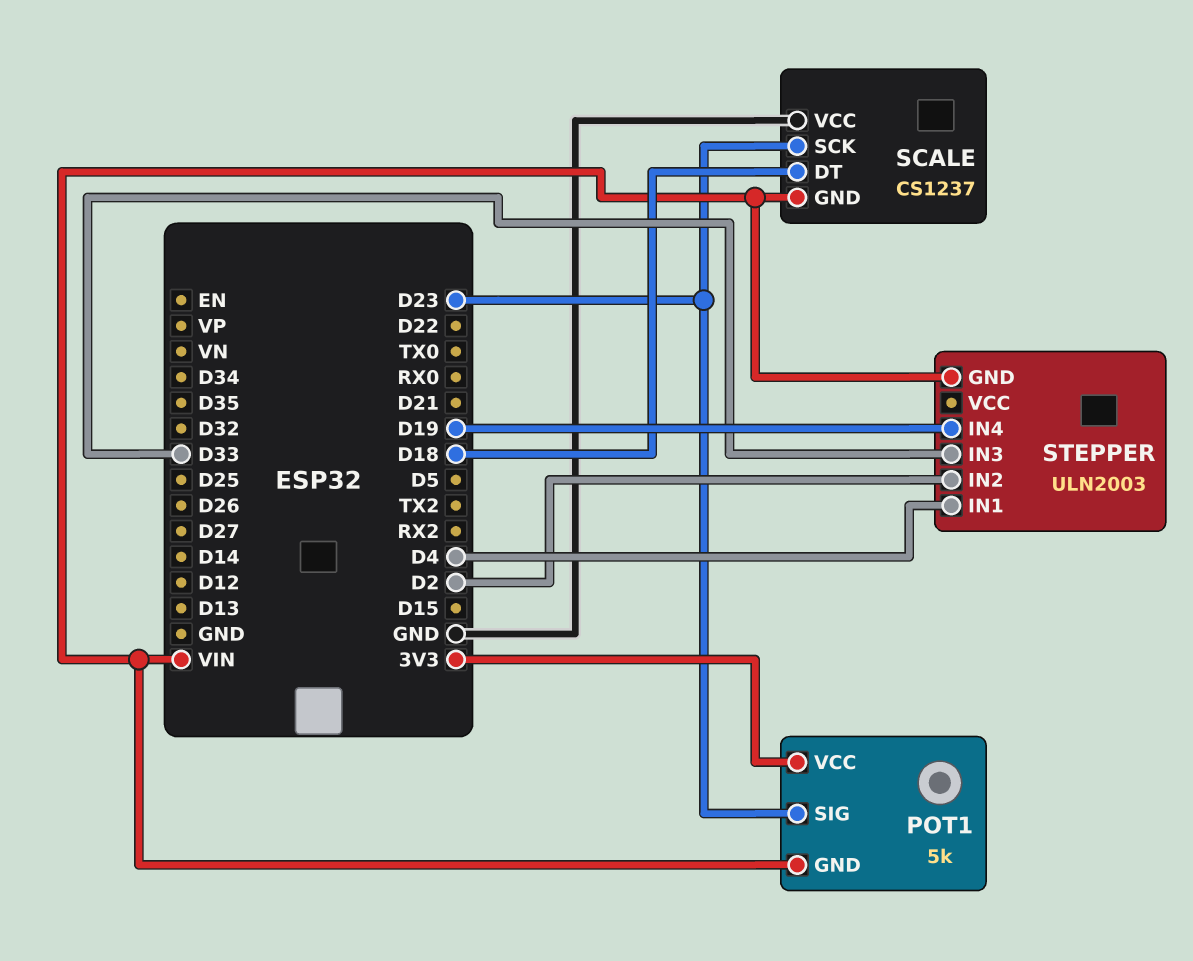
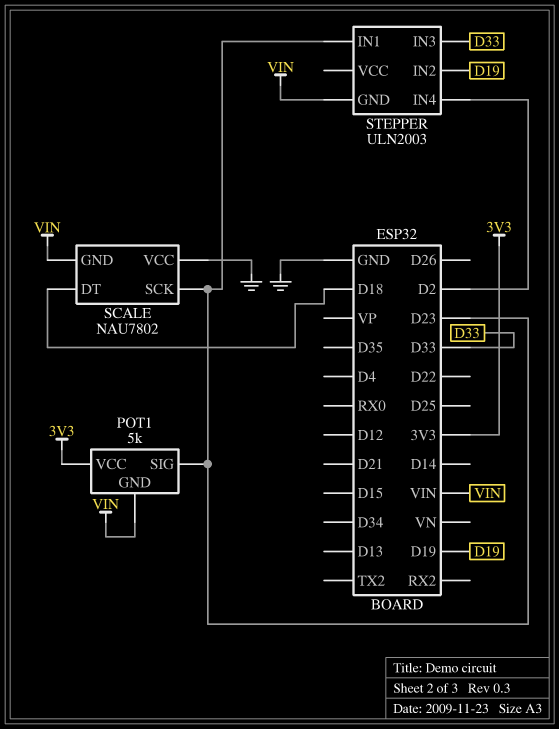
SCALE: CS1237 -> NAU7802
STEPPER pin IN1: D4 -> D23
STEPPER pin IN2: D2 -> D19
STEPPER pin IN4: D19 -> D2

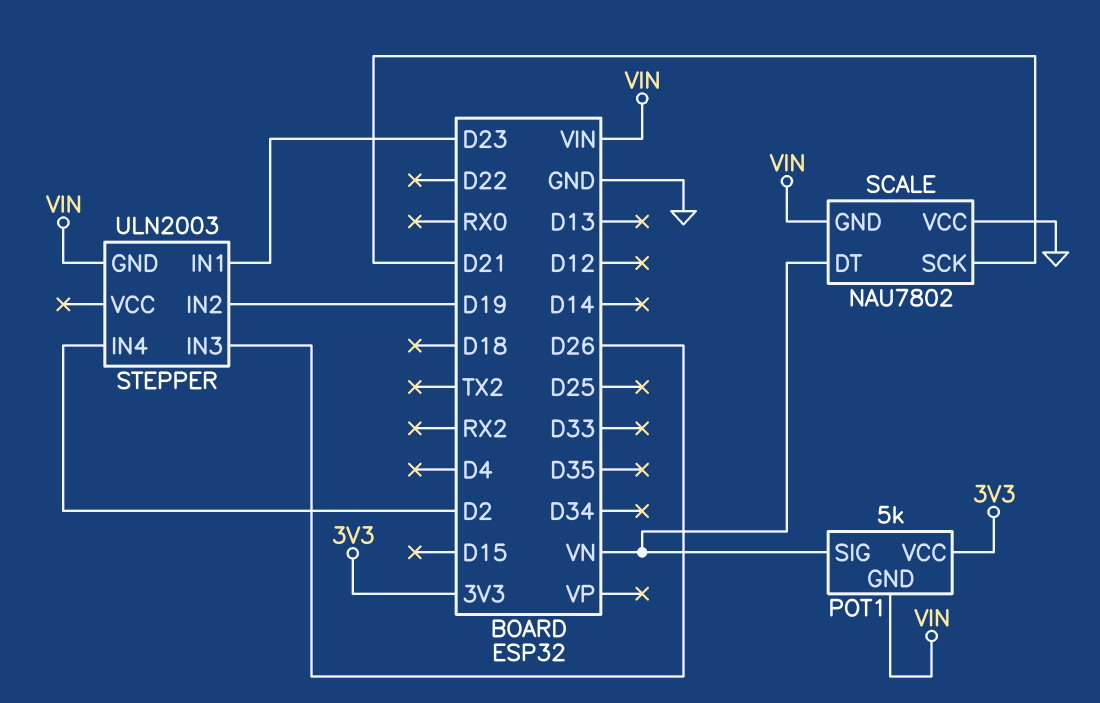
POT1 pin SIG: D23 -> VN
SCALE pin DT: D18 -> VN
SCALE pin SCK: D23 -> D21
STEPPER pin IN3: D33 -> D26

